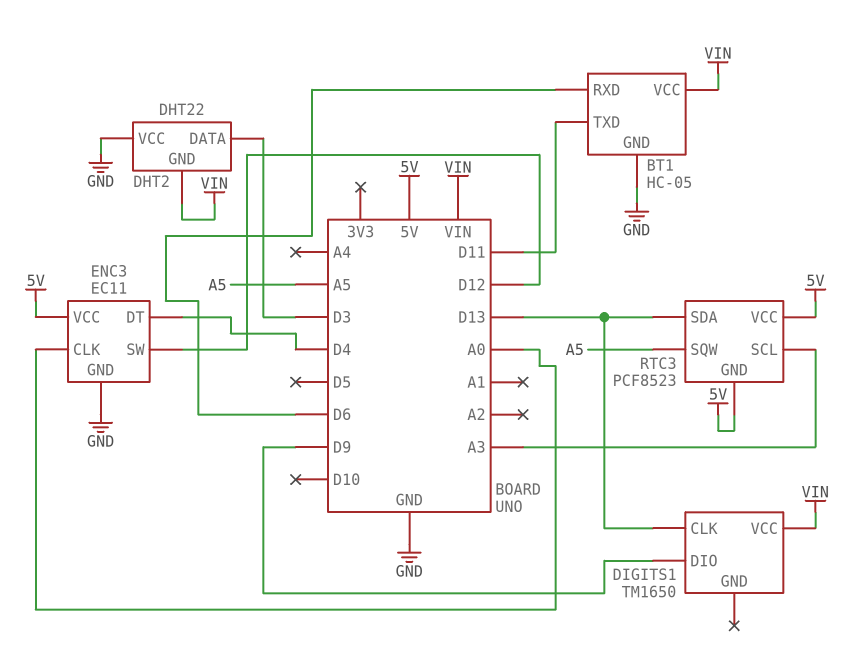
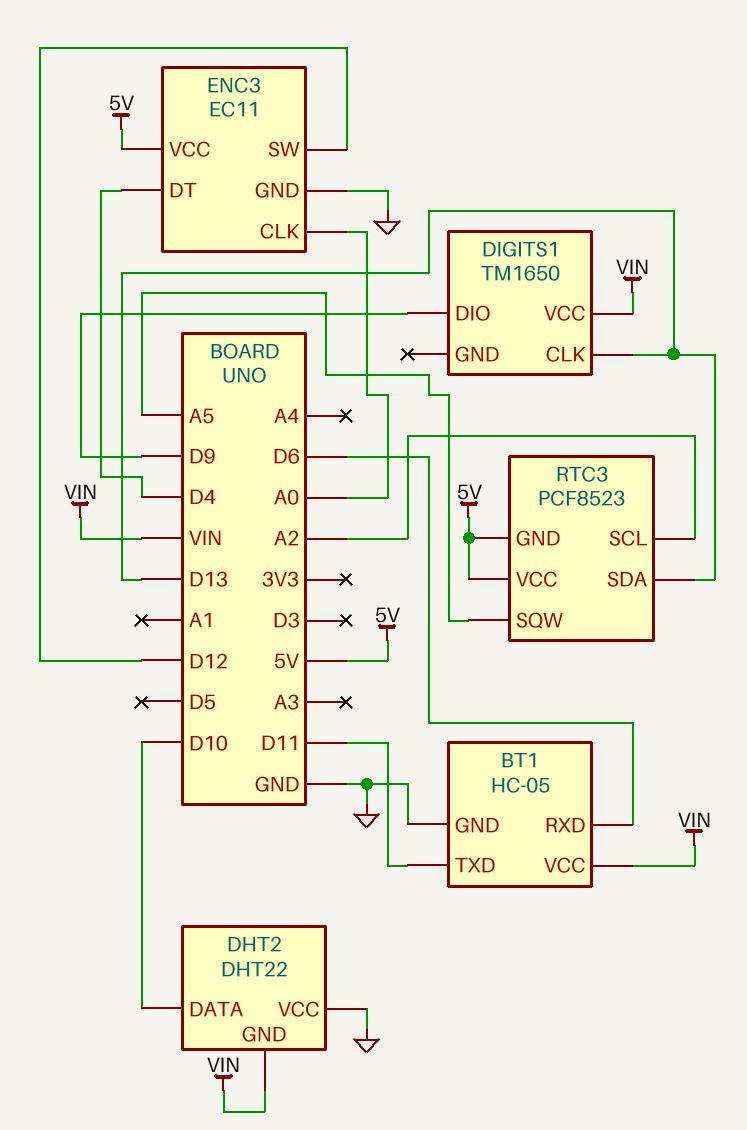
DHT2 pin DATA: D3 -> D10
RTC3 pin SCL: A3 -> A2

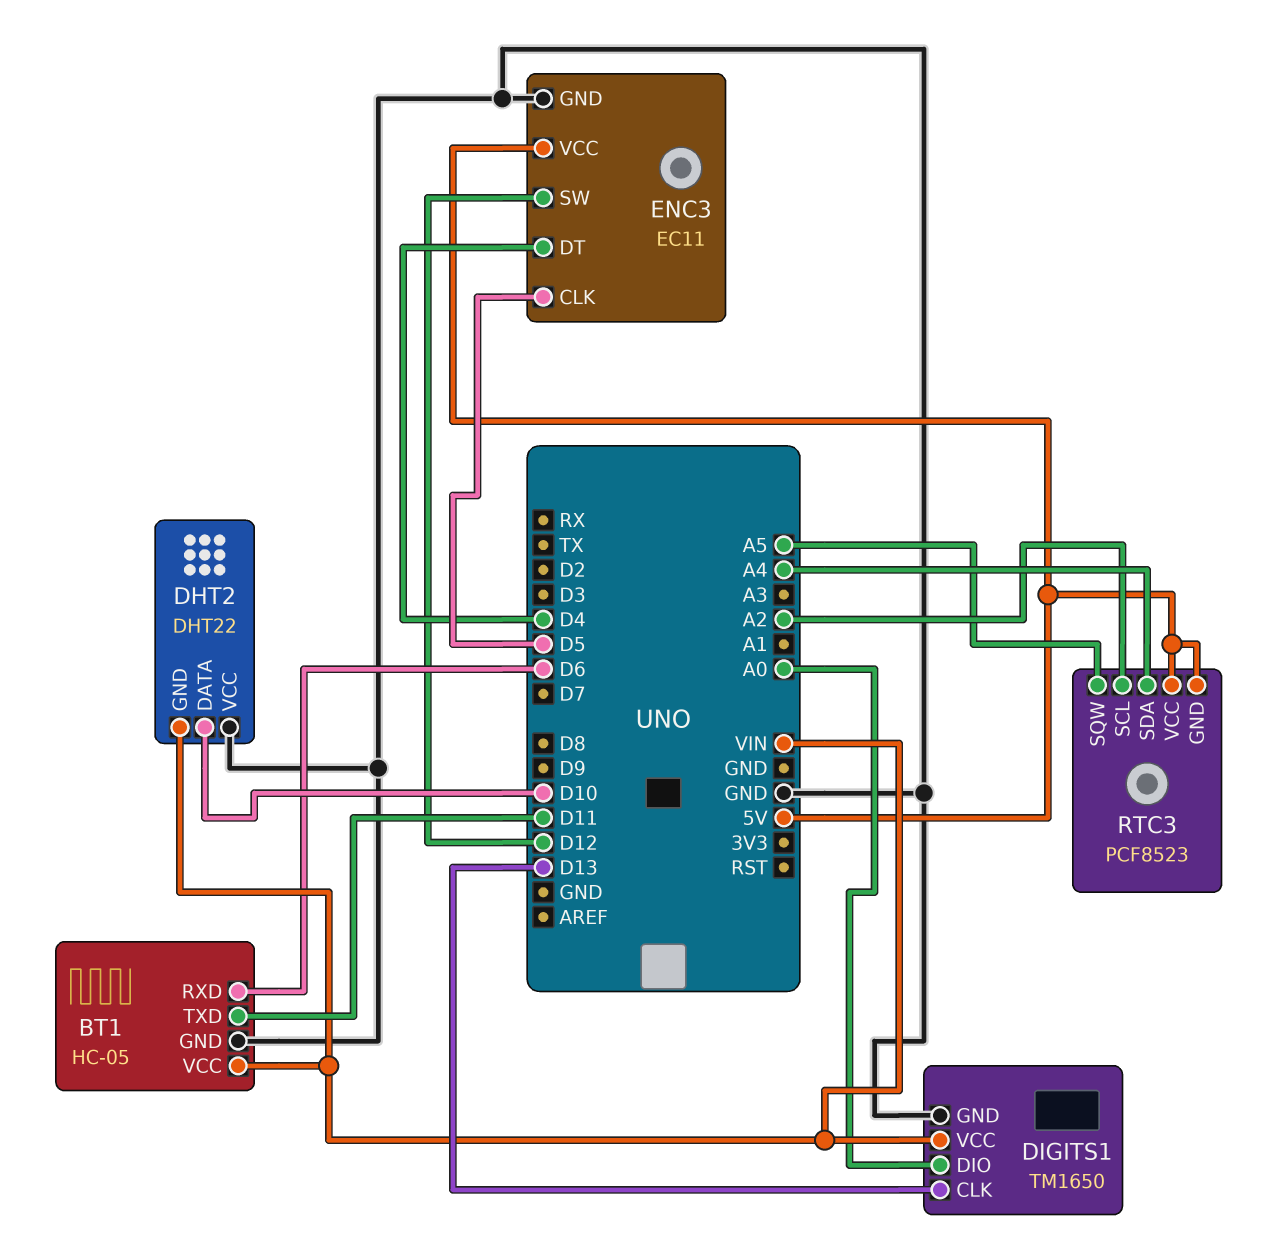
DIGITS1 pin DIO: D9 -> A0
DIGITS1 pin GND: none -> GND
ENC3 pin CLK: A0 -> D5
RTC3 pin SDA: D13 -> A4

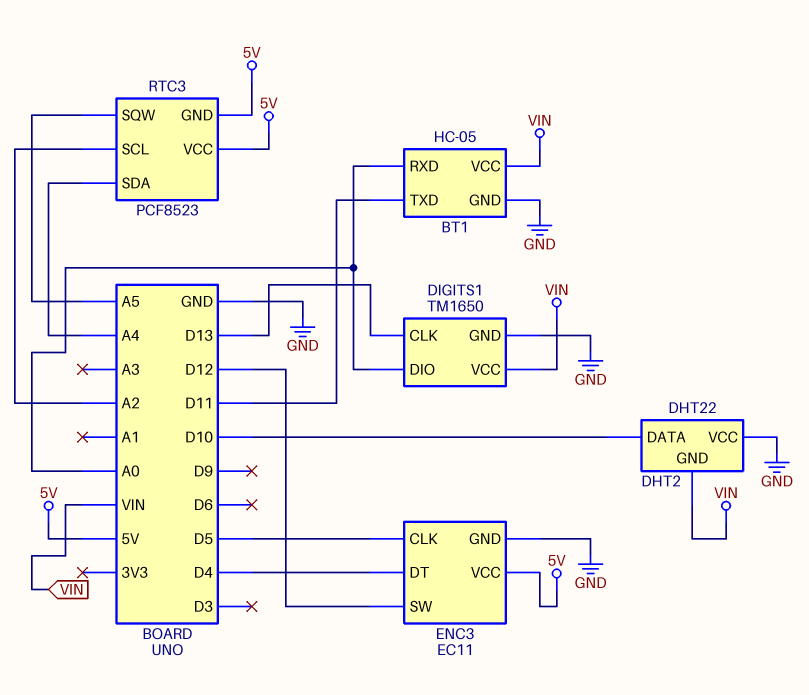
BT1 pin RXD: D6 -> A0

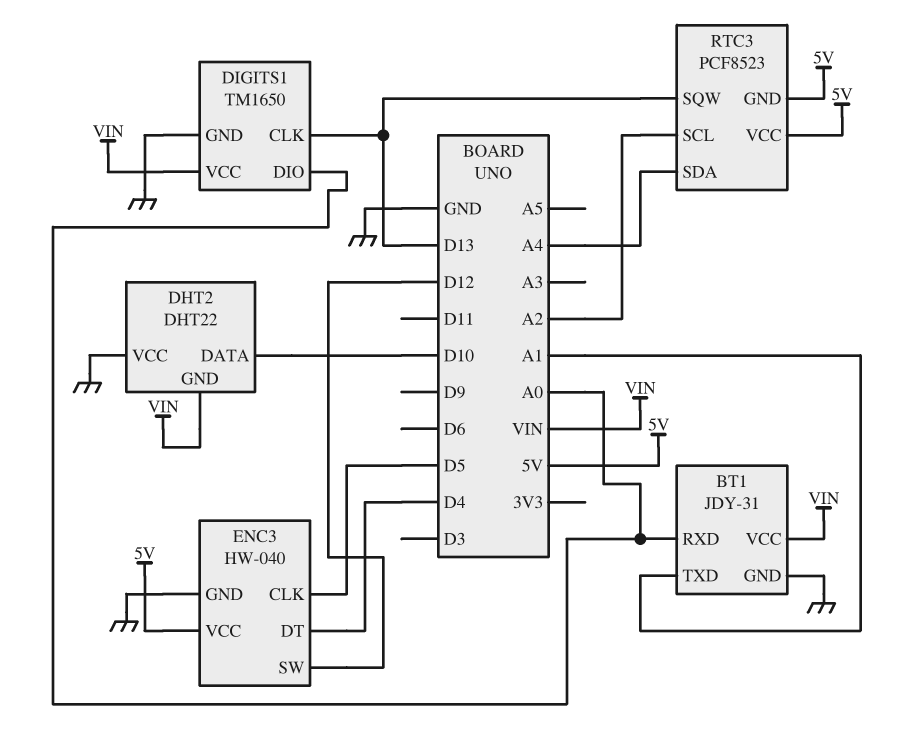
BT1: HC-05 -> JDY-31
BT1 pin TXD: D11 -> A1
ENC3: EC11 -> HW-040
RTC3 pin SQW: A5 -> D13

